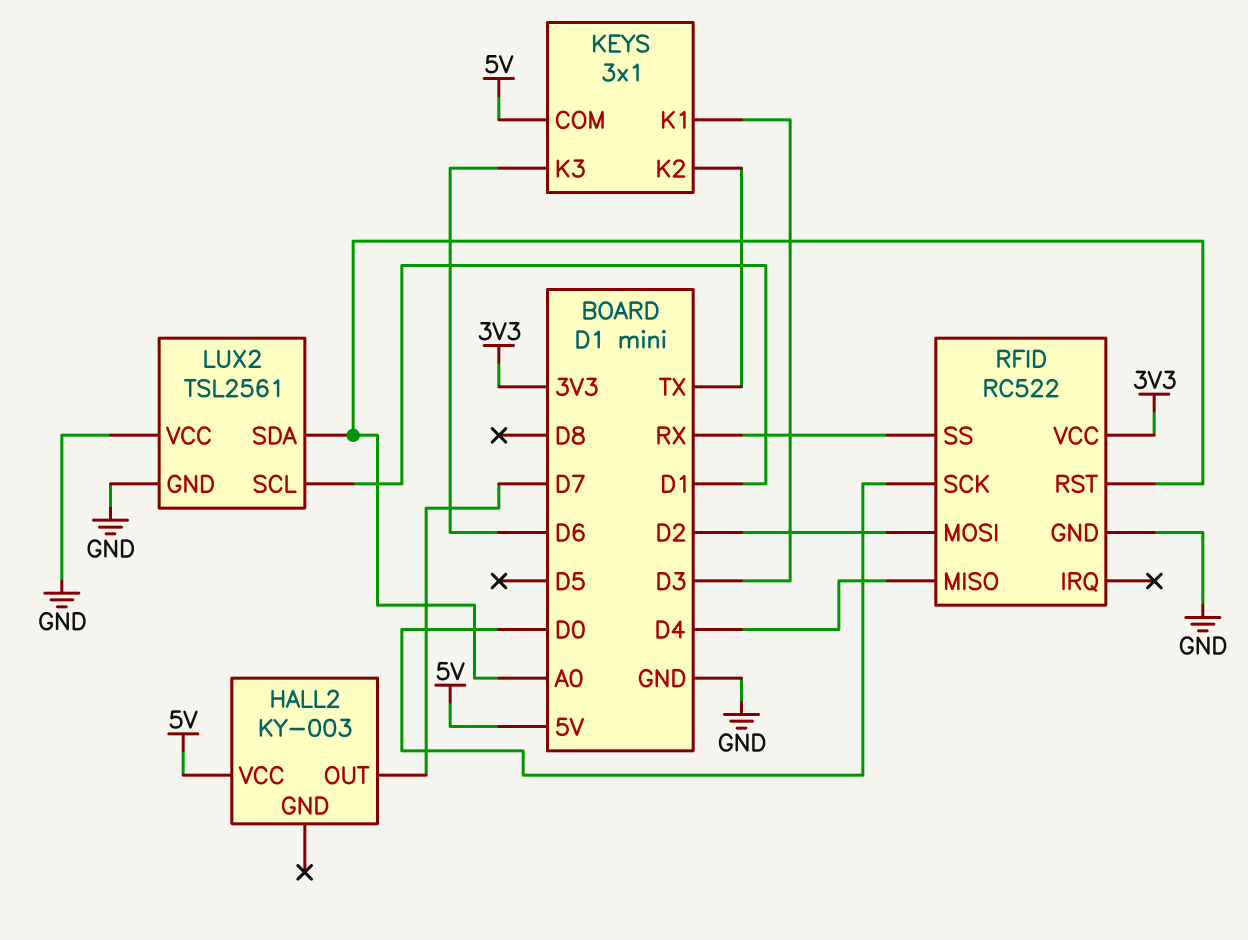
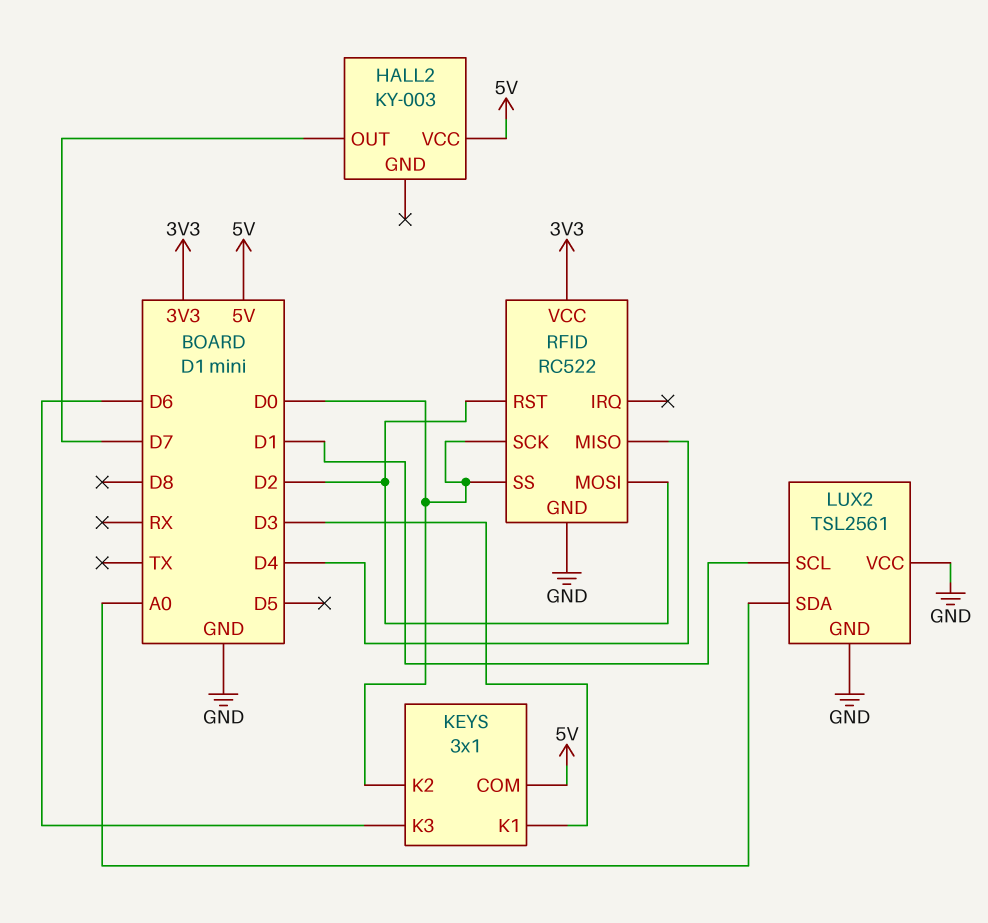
KEYS pin K2: TX -> D0
RFID pin RST: A0 -> D2
RFID pin SS: RX -> D0

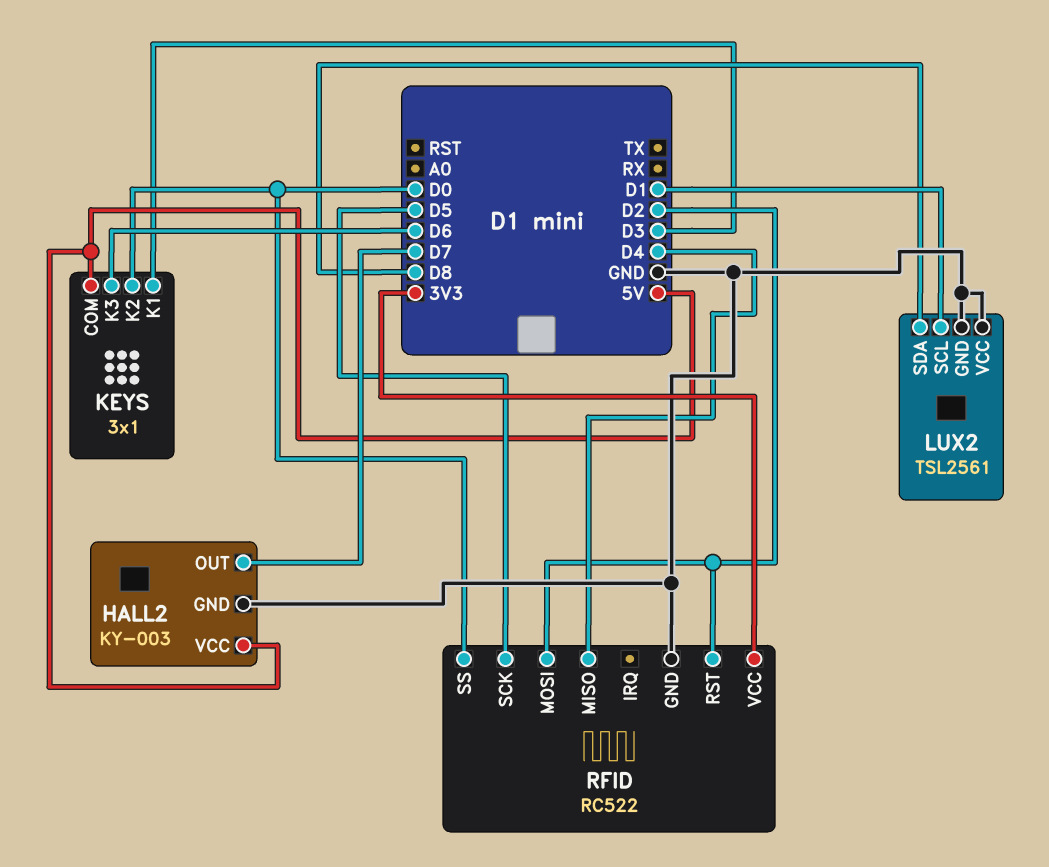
HALL2 pin GND: none -> GND
LUX2 pin SDA: A0 -> D8
RFID pin SCK: D0 -> D5

